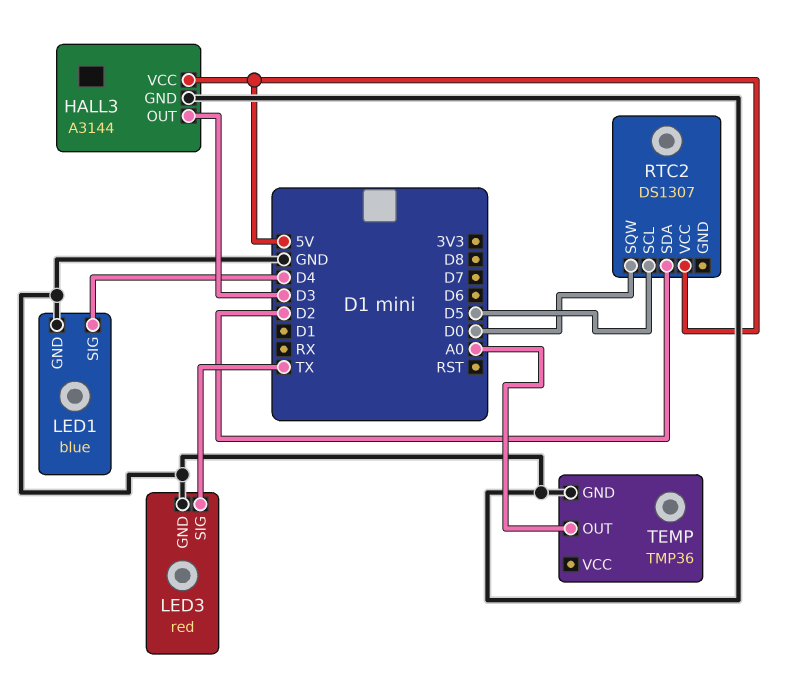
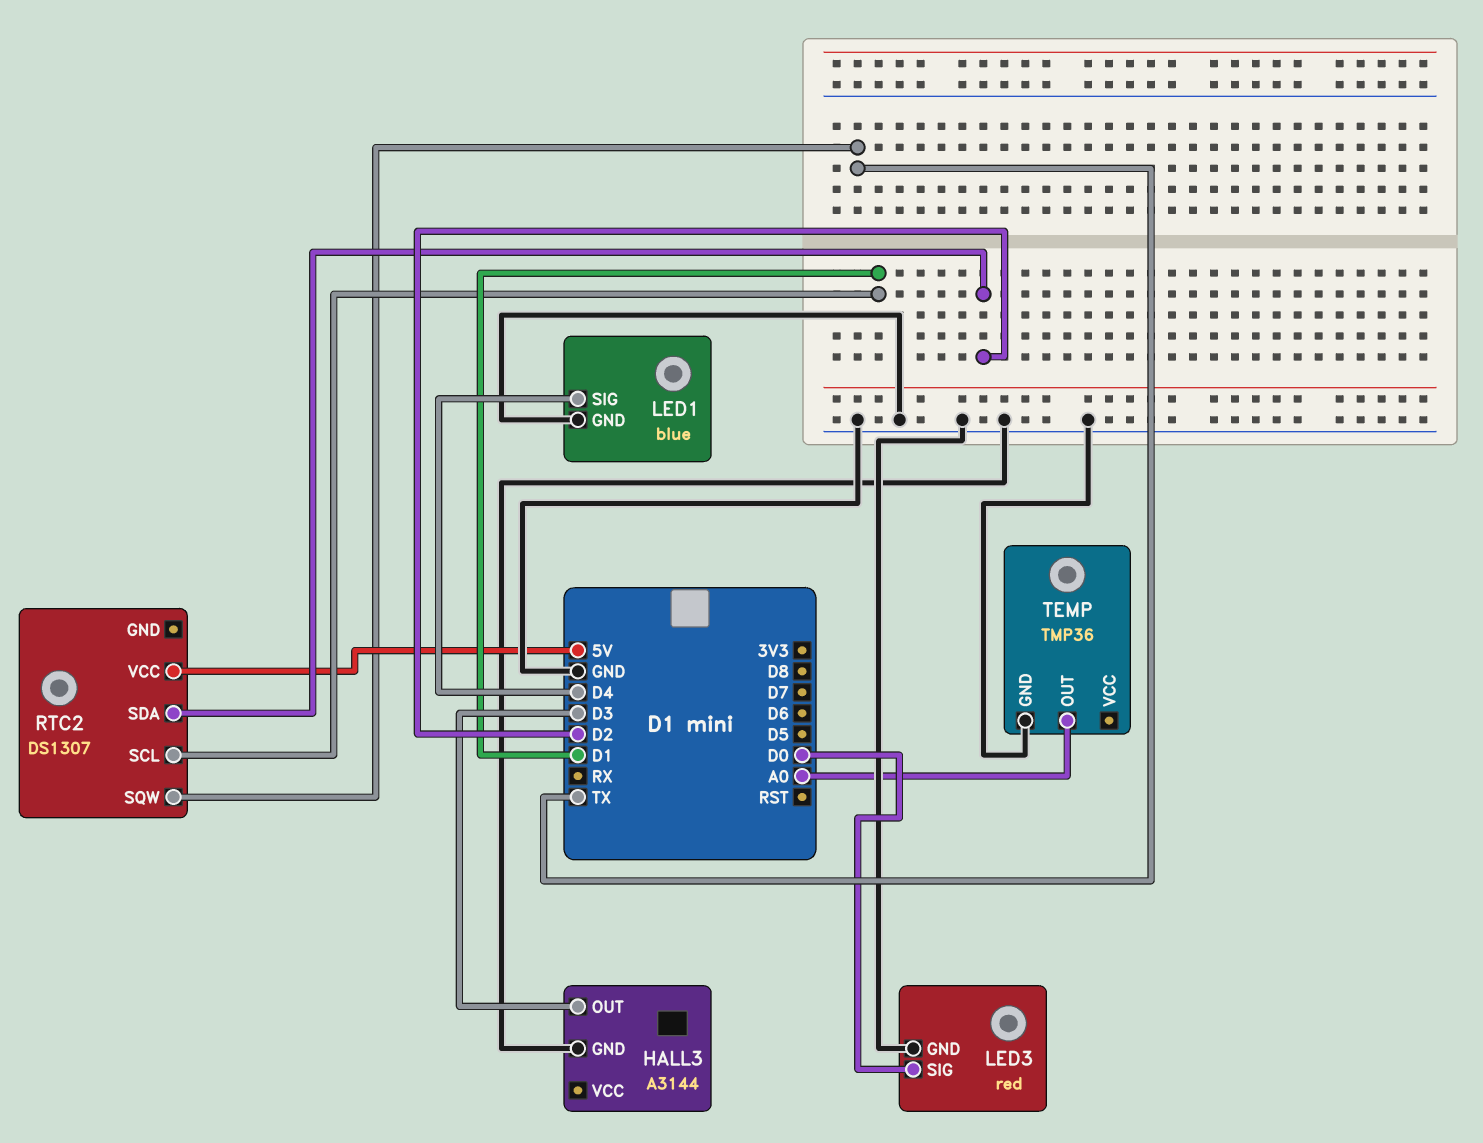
HALL3 pin VCC: 5V -> none
LED3 pin SIG: TX -> D0
RTC2 pin SCL: D5 -> D1
RTC2 pin SQW: D0 -> TX

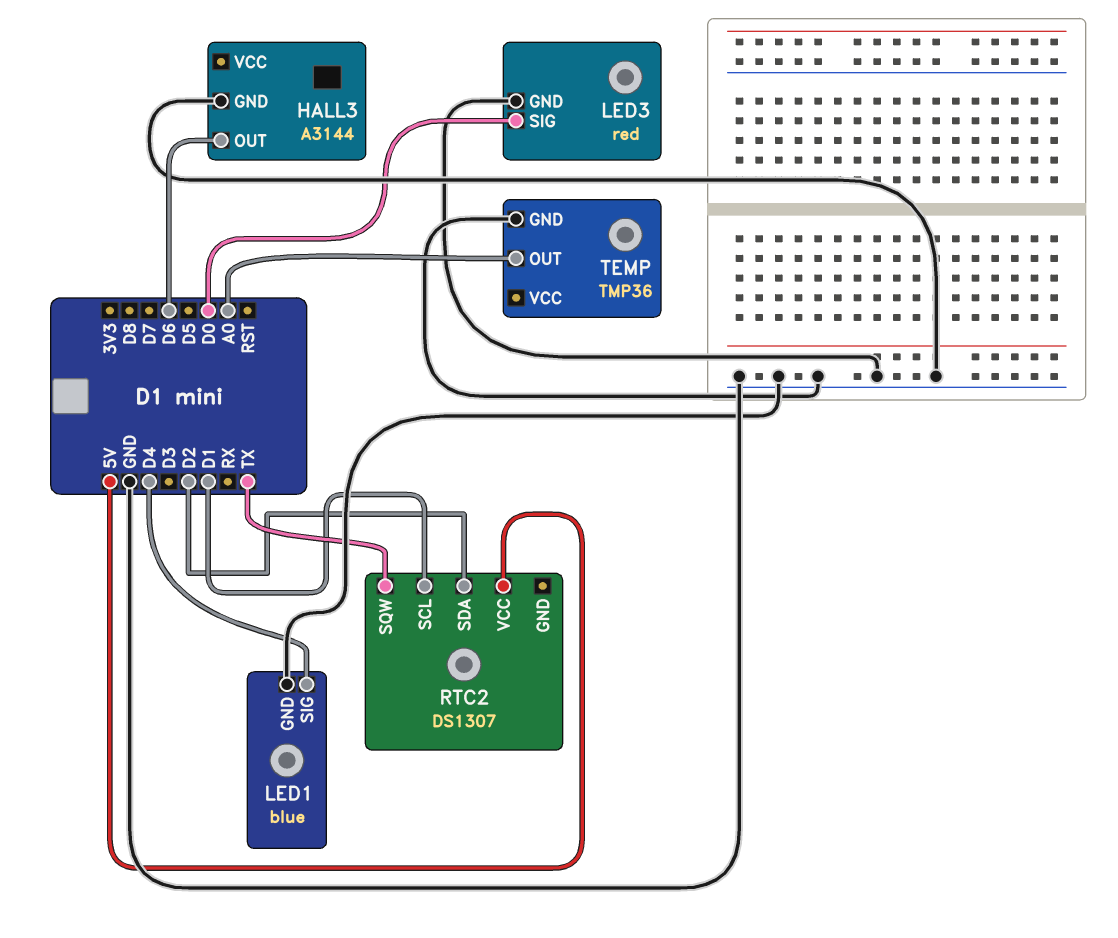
HALL3 pin OUT: D3 -> D6

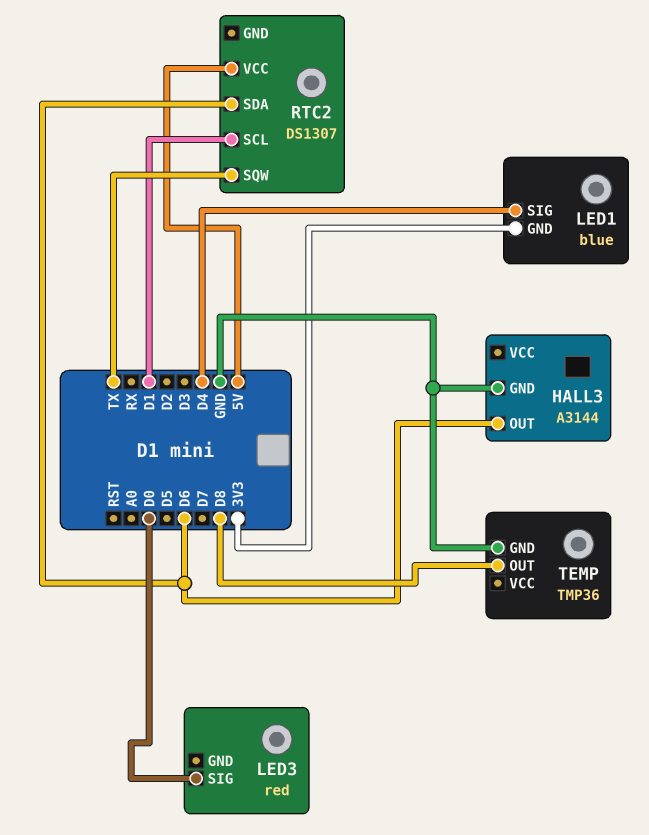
LED1 pin GND: GND -> 3V3
LED3 pin GND: GND -> none
RTC2 pin SDA: D2 -> D6
TEMP pin OUT: A0 -> D8

